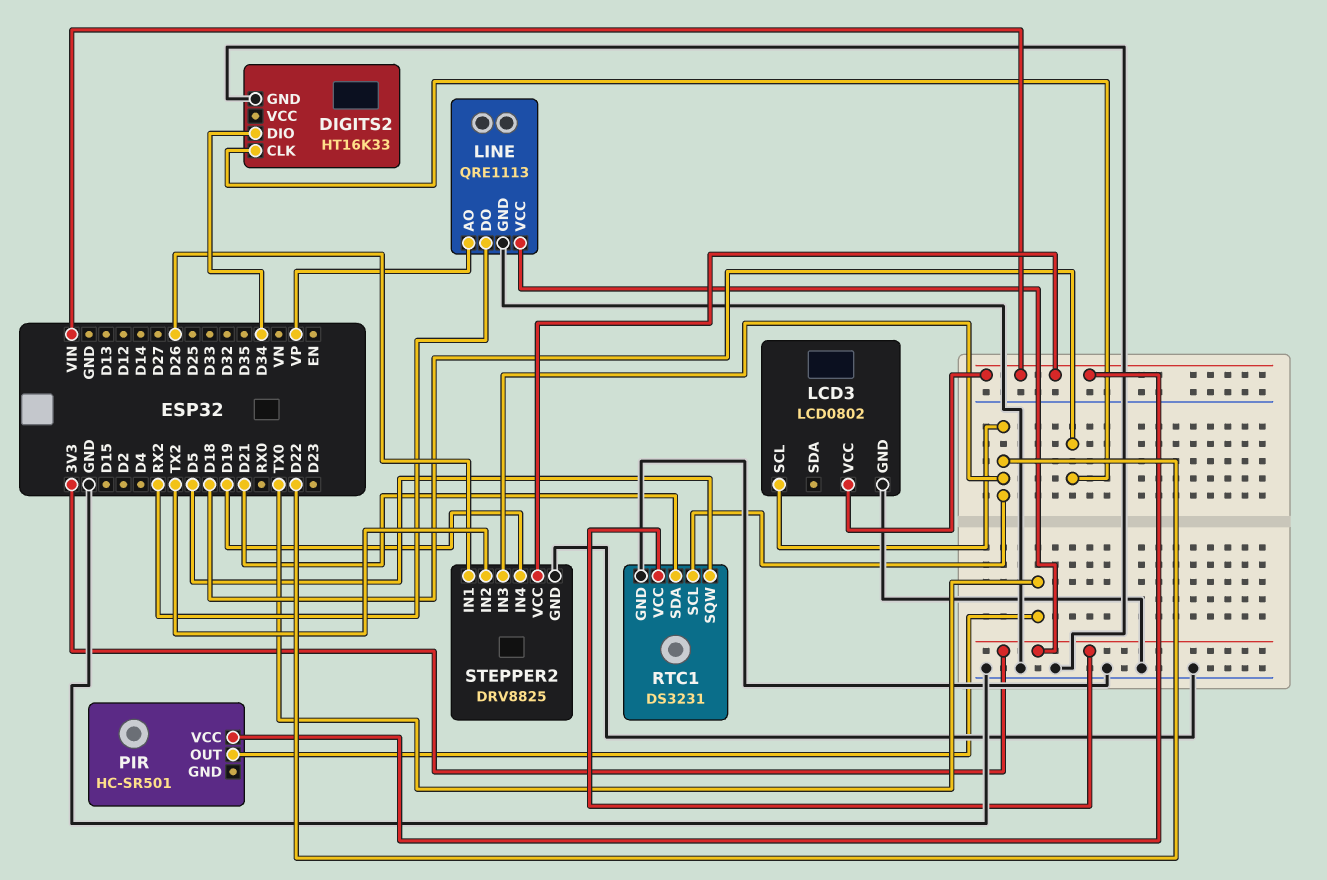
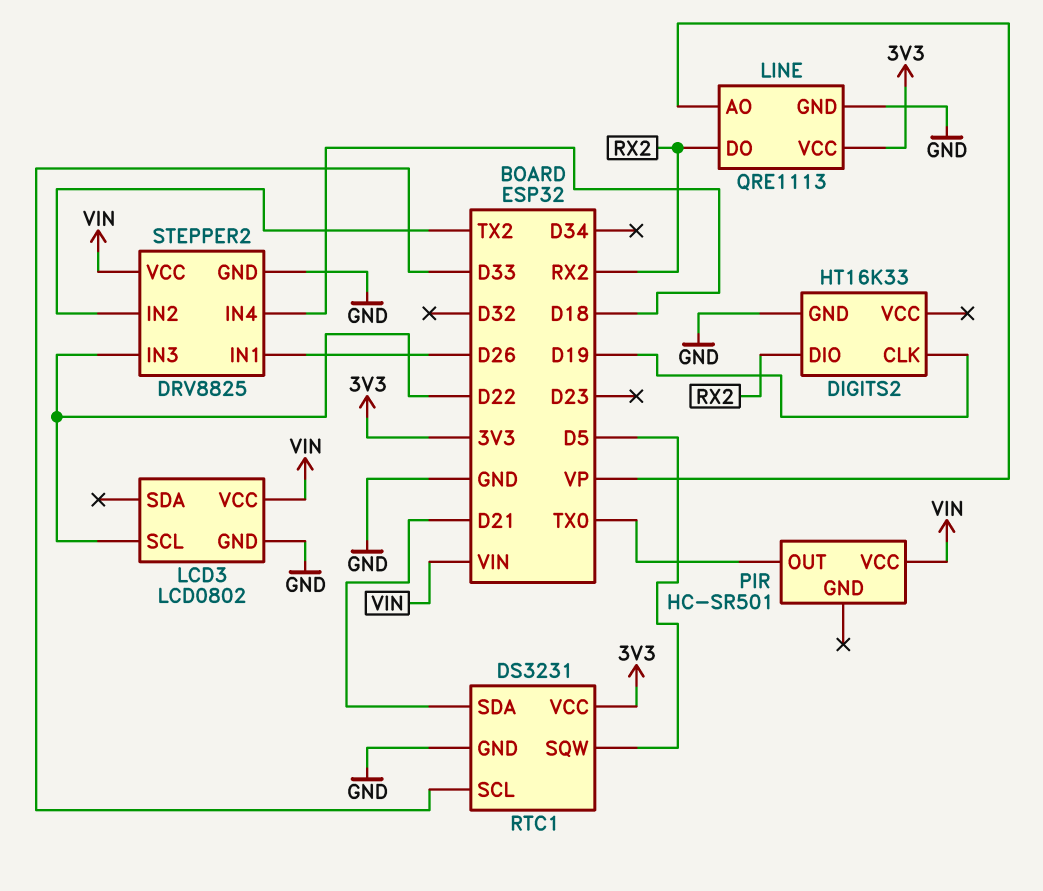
DIGITS2 pin CLK: D18 -> D19
DIGITS2 pin DIO: D34 -> RX2
RTC1 pin SCL: D22 -> D33
STEPPER2 pin IN4: D19 -> D18

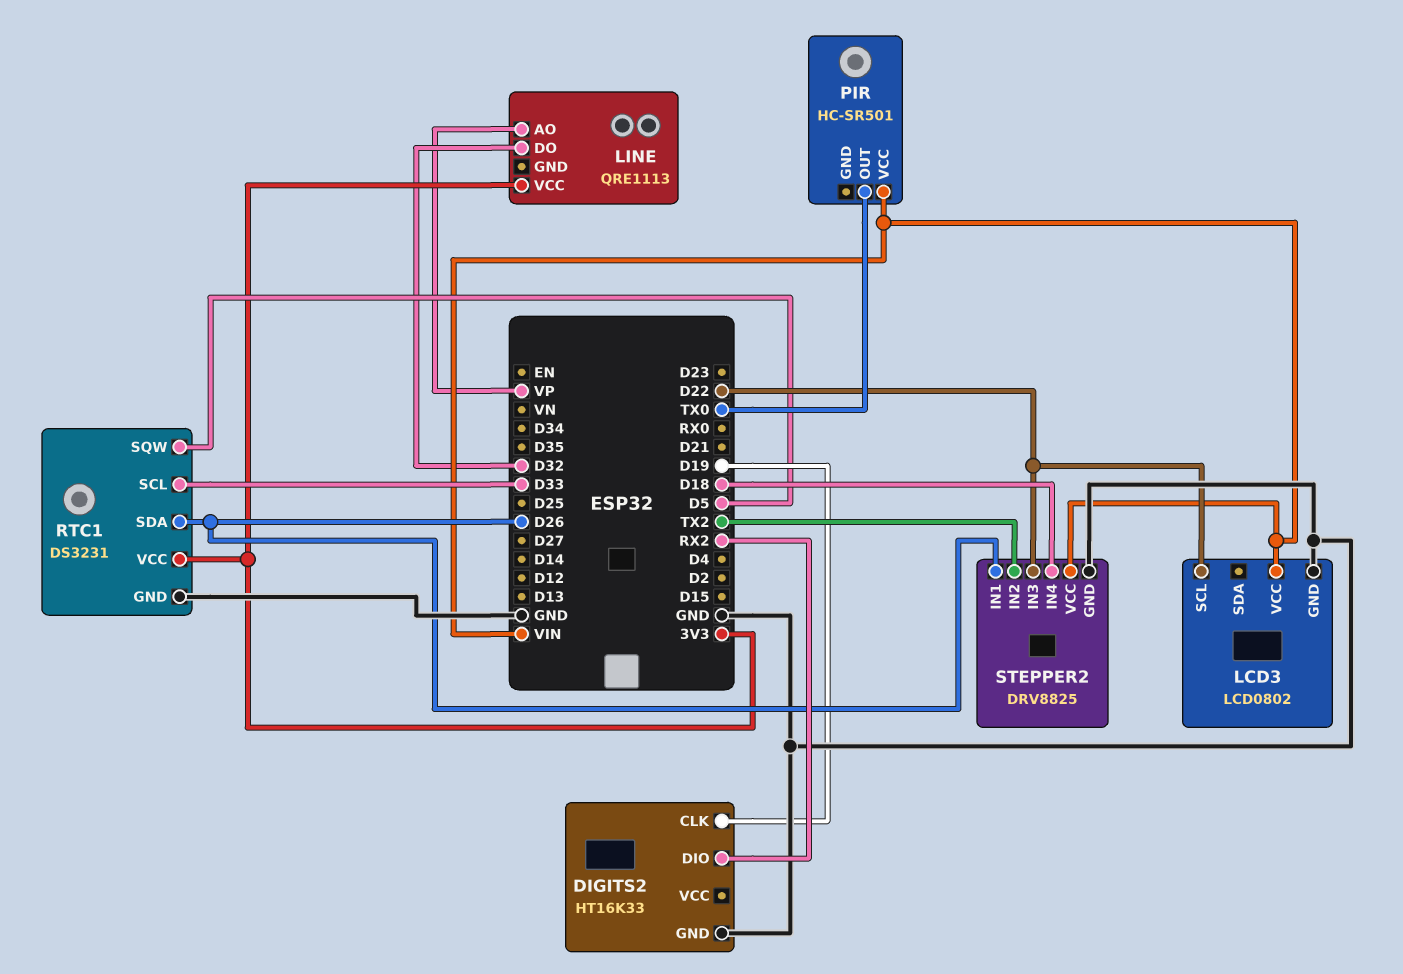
LINE pin DO: RX2 -> D32
LINE pin GND: GND -> none
RTC1 pin SDA: D21 -> D26

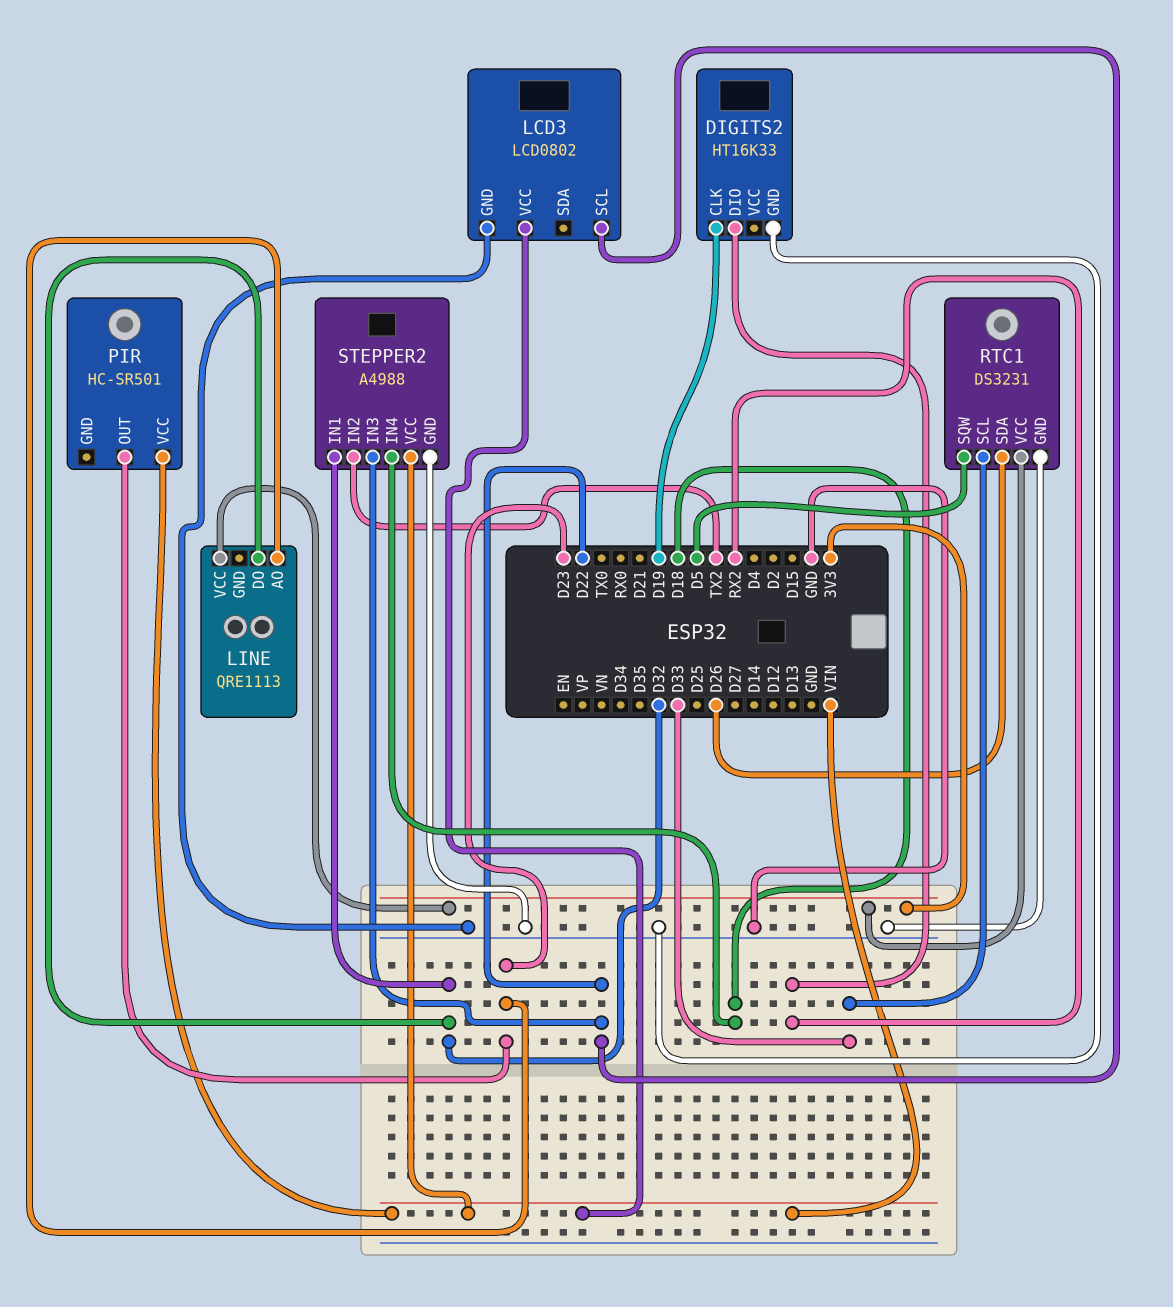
LINE pin AO: VP -> D23
PIR pin OUT: TX0 -> D23
STEPPER2: DRV8825 -> A4988
STEPPER2 pin IN1: D26 -> D32

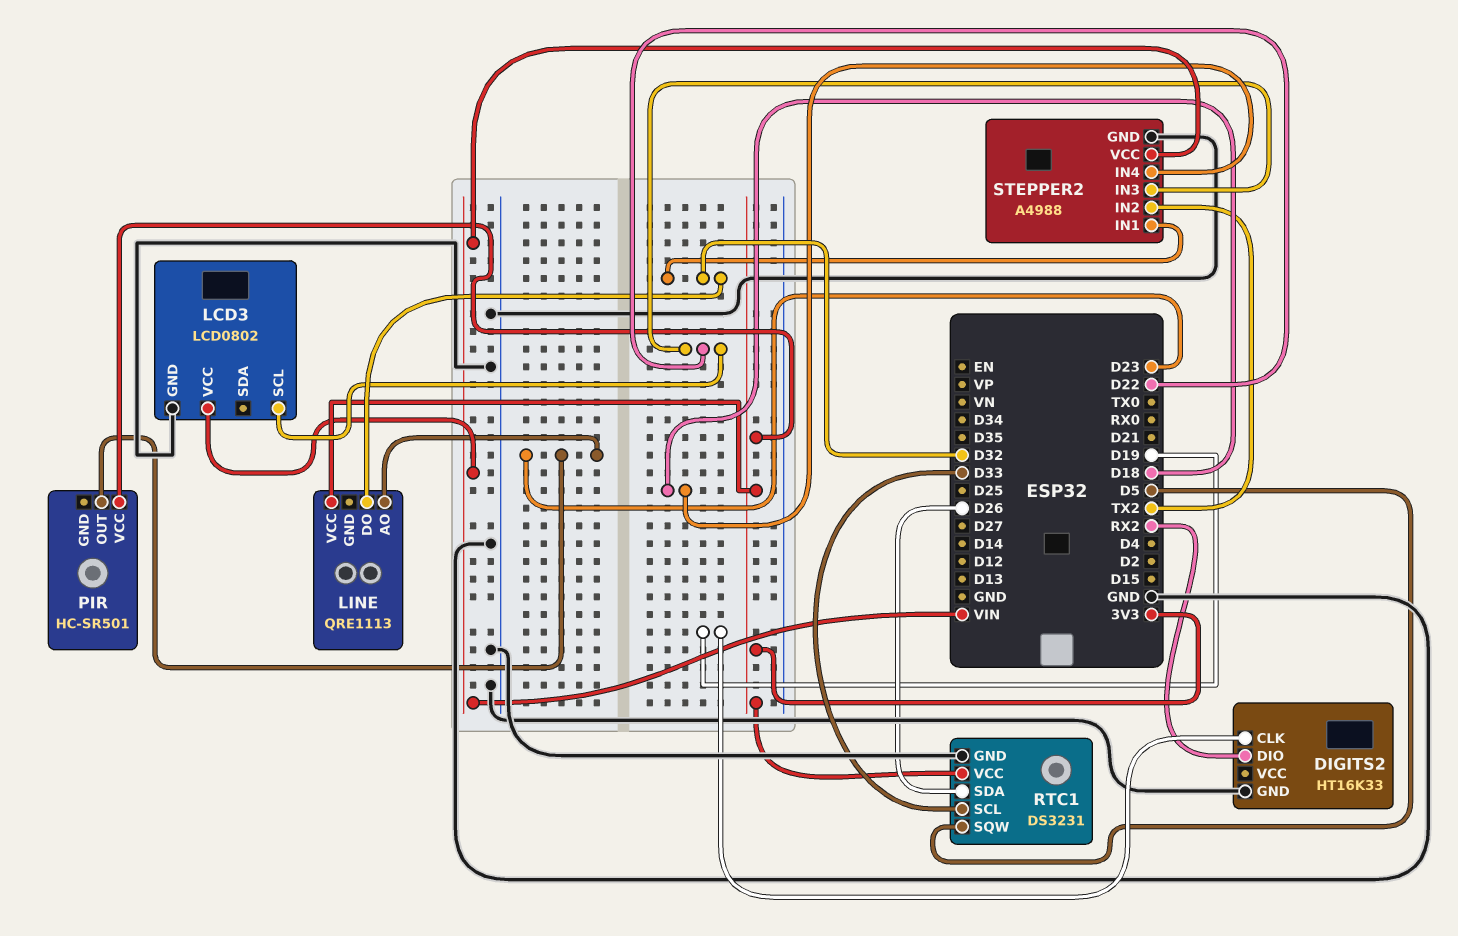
PIR pin VCC: VIN -> 3V3

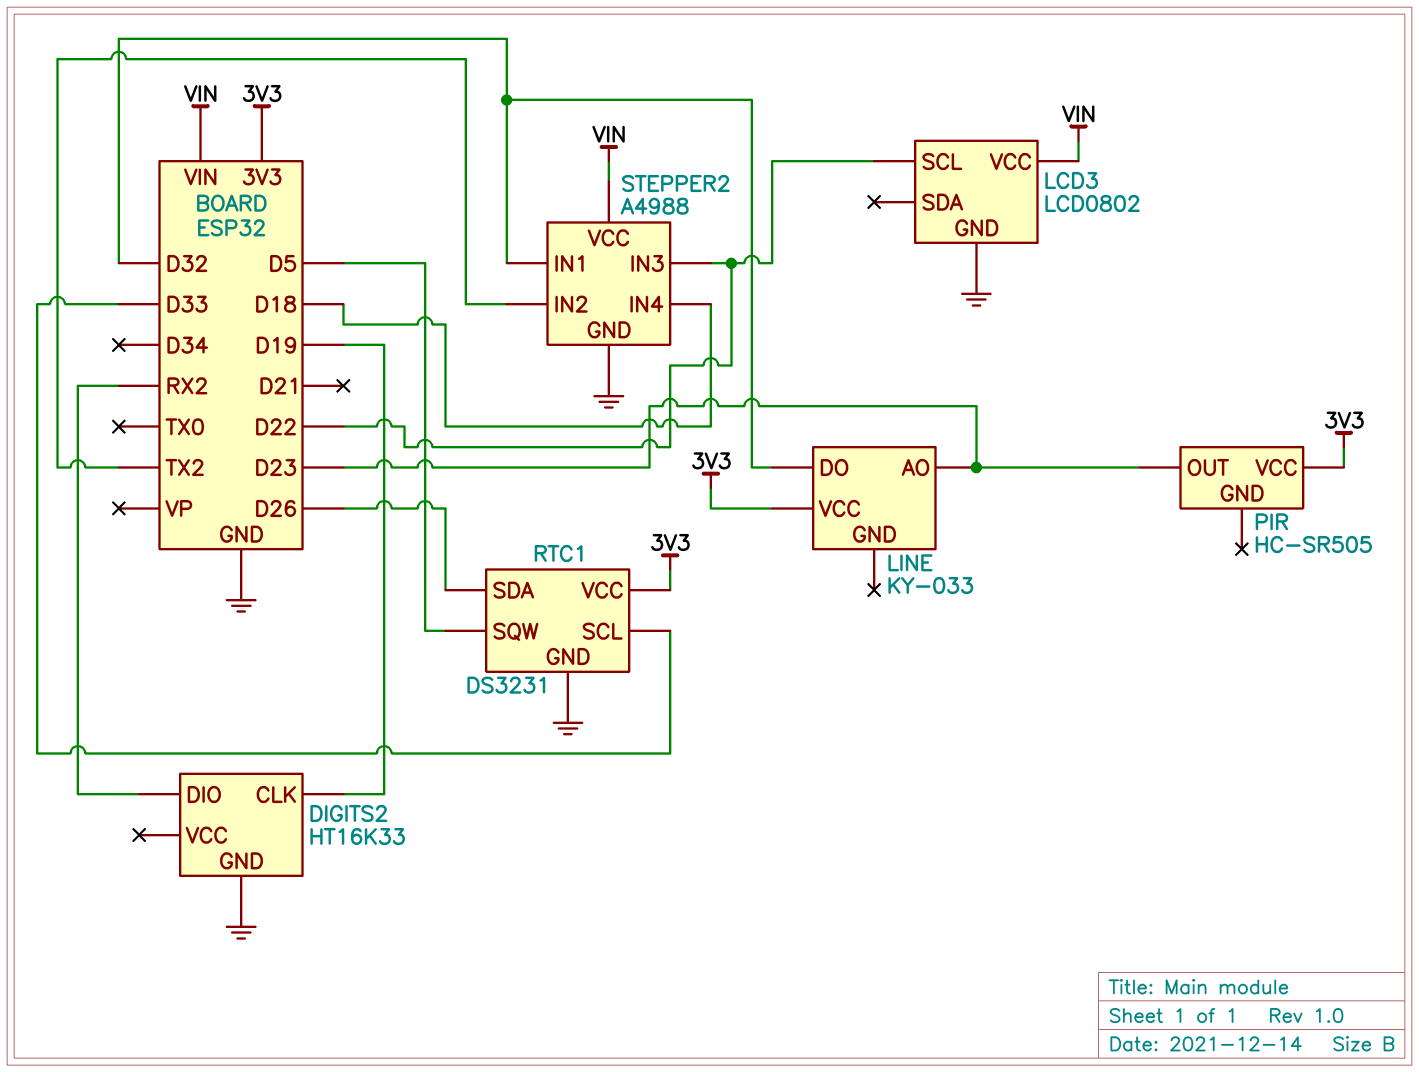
LINE: QRE1113 -> KY-033
PIR: HC-SR501 -> HC-SR505

